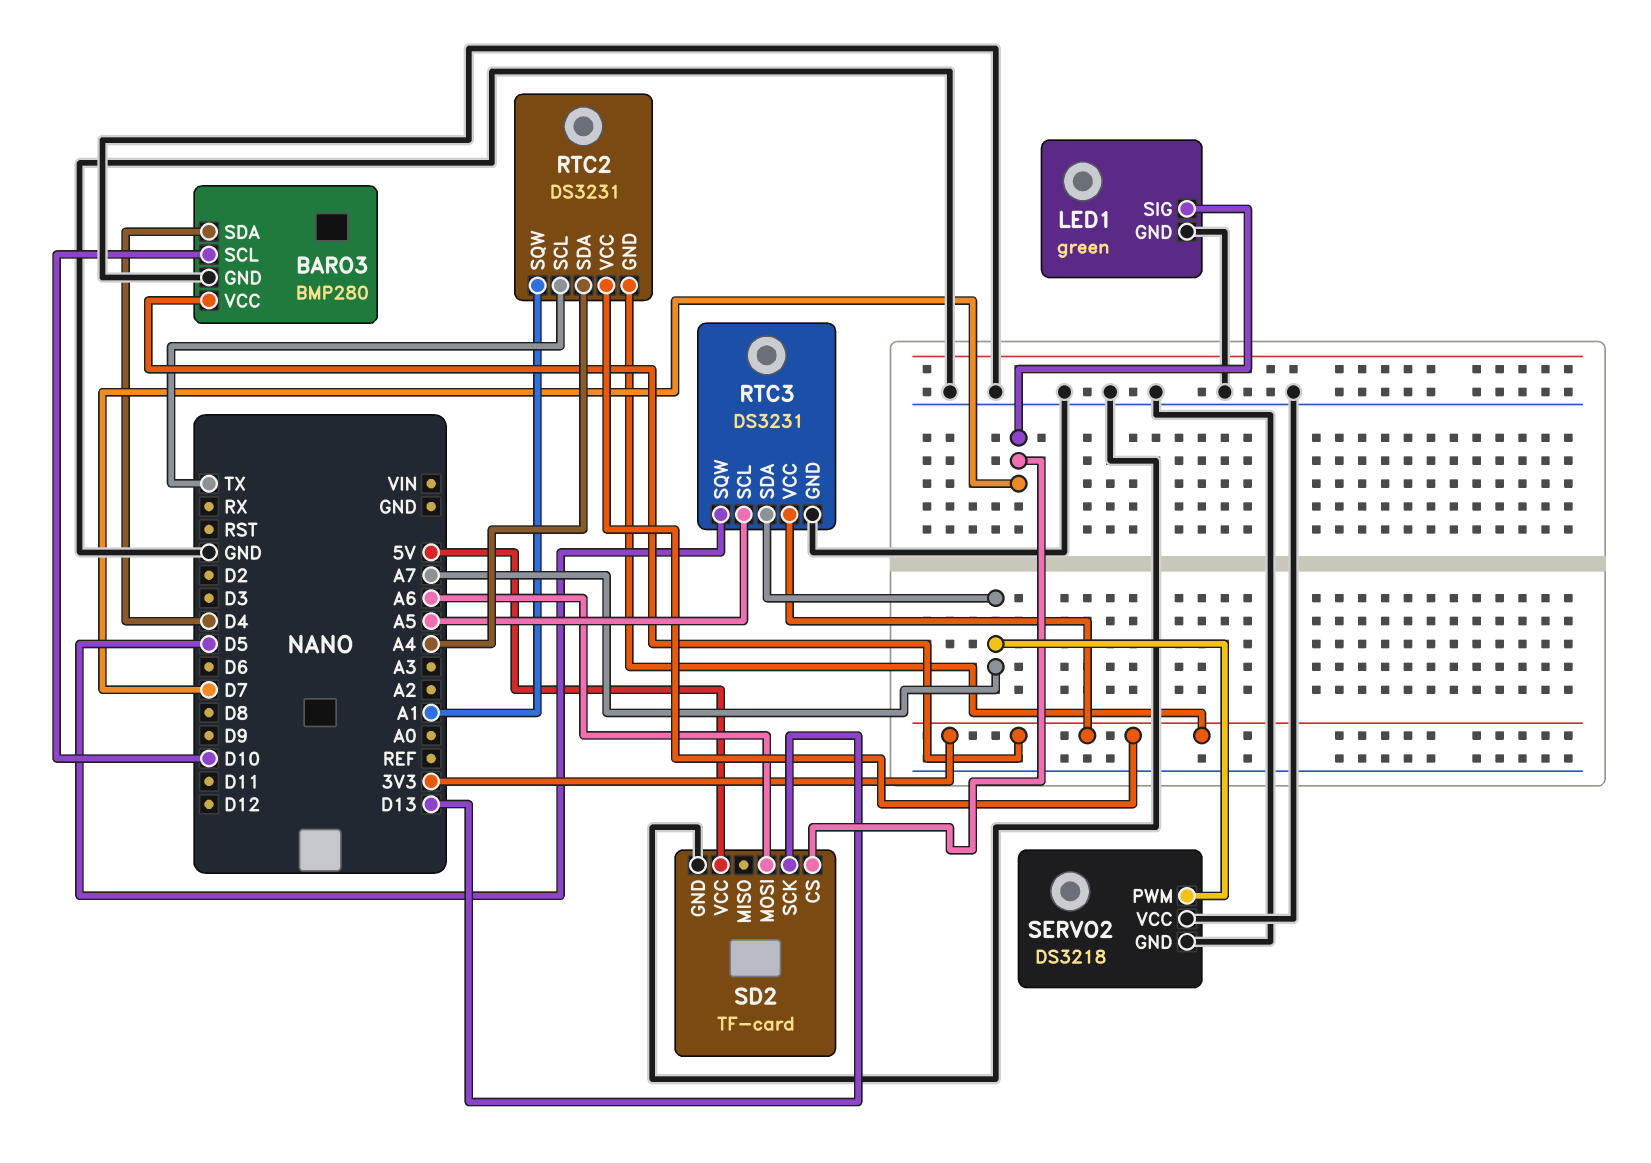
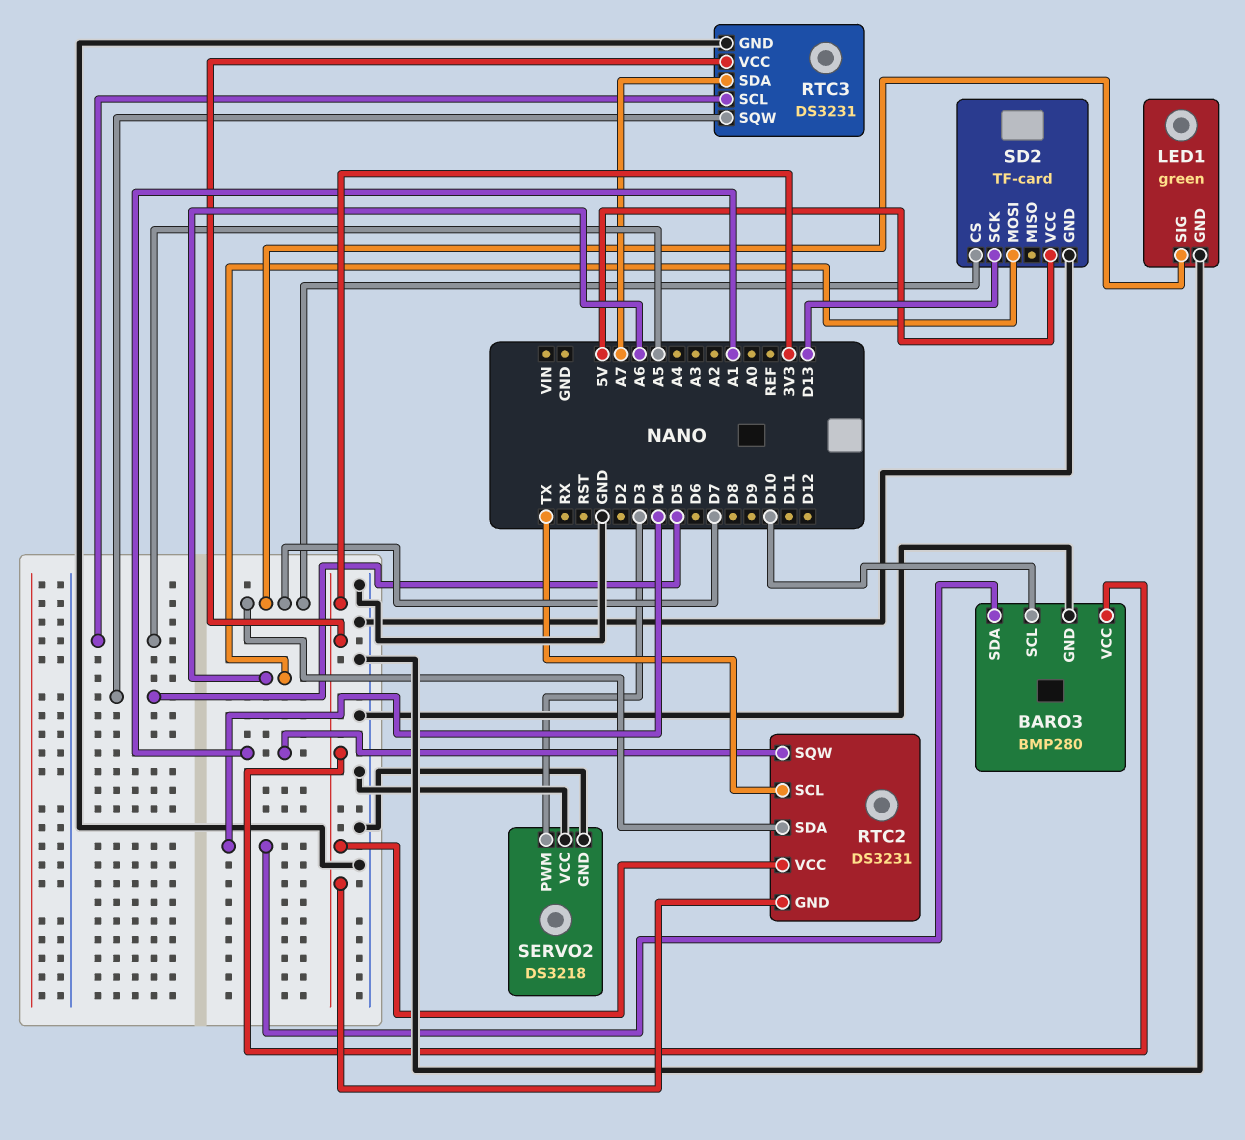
RTC2 pin SDA: A4 -> D7
SERVO2 pin PWM: A7 -> D3

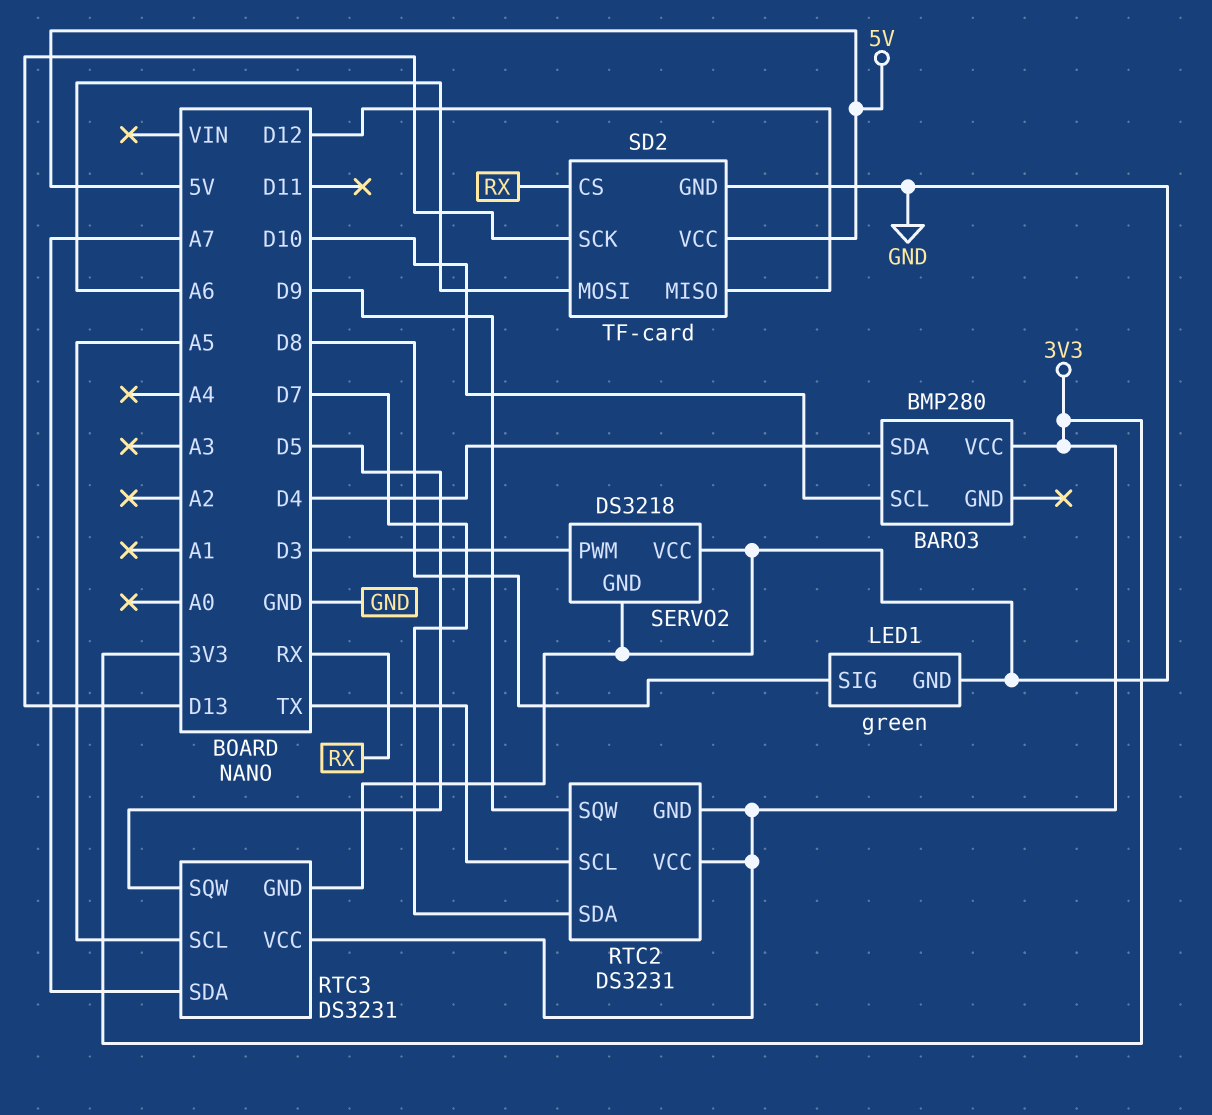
BARO3 pin GND: GND -> none
LED1 pin SIG: D7 -> D8
RTC2 pin SQW: A1 -> D9
SD2 pin CS: D7 -> RX
SD2 pin MISO: none -> D12

